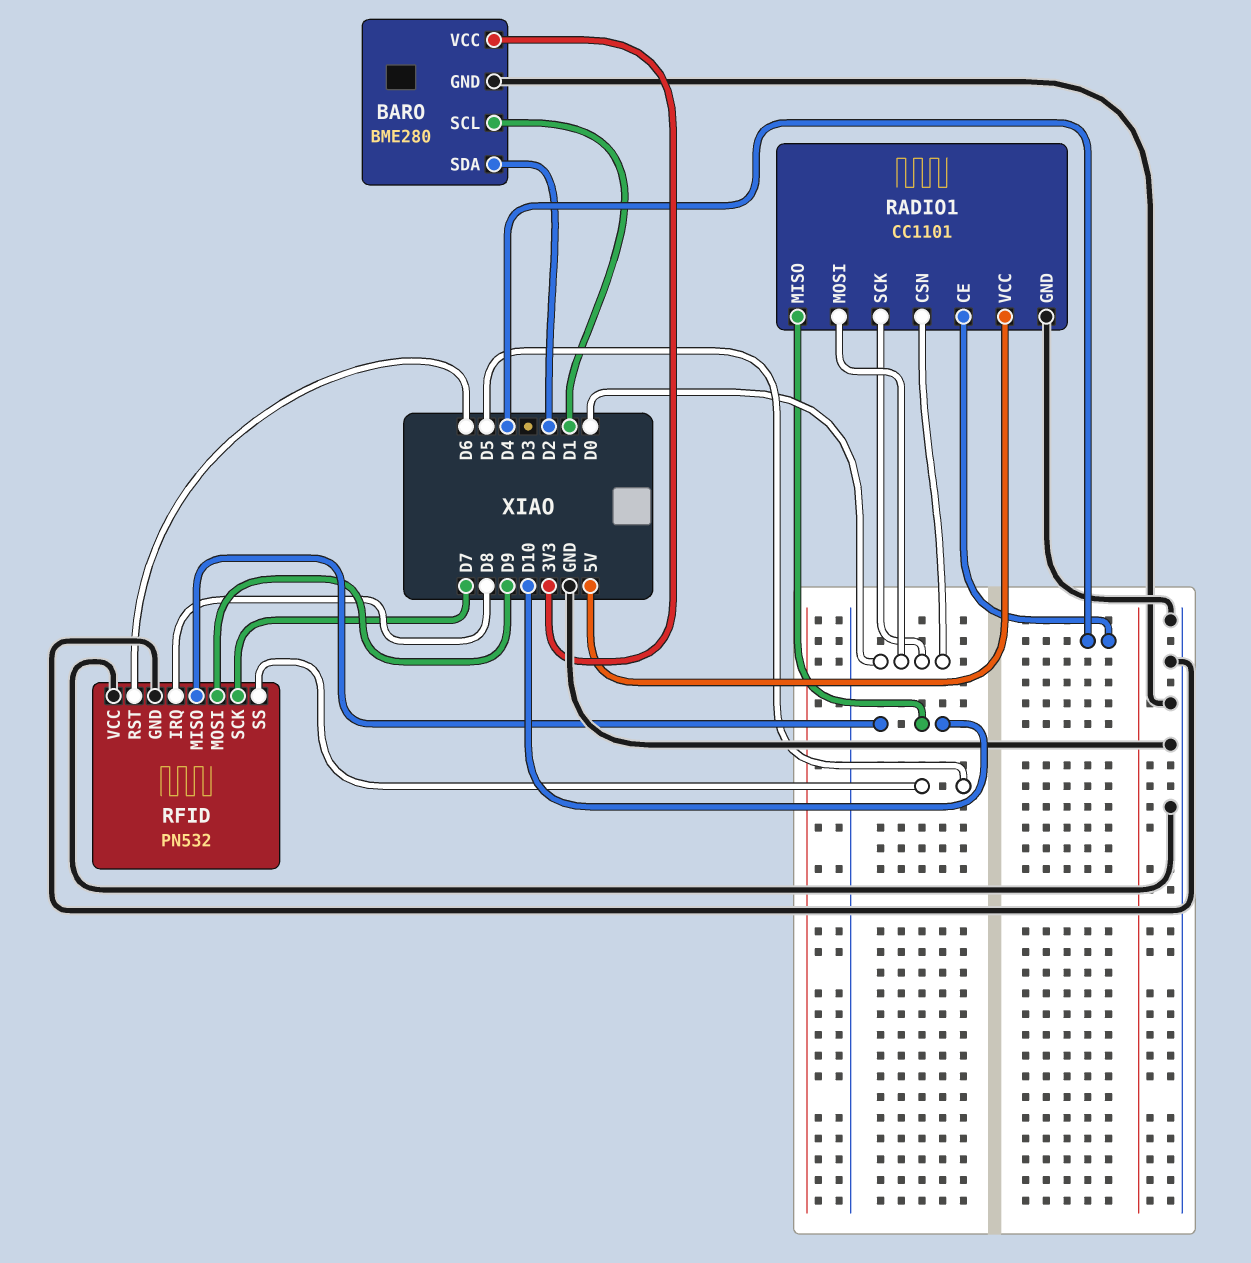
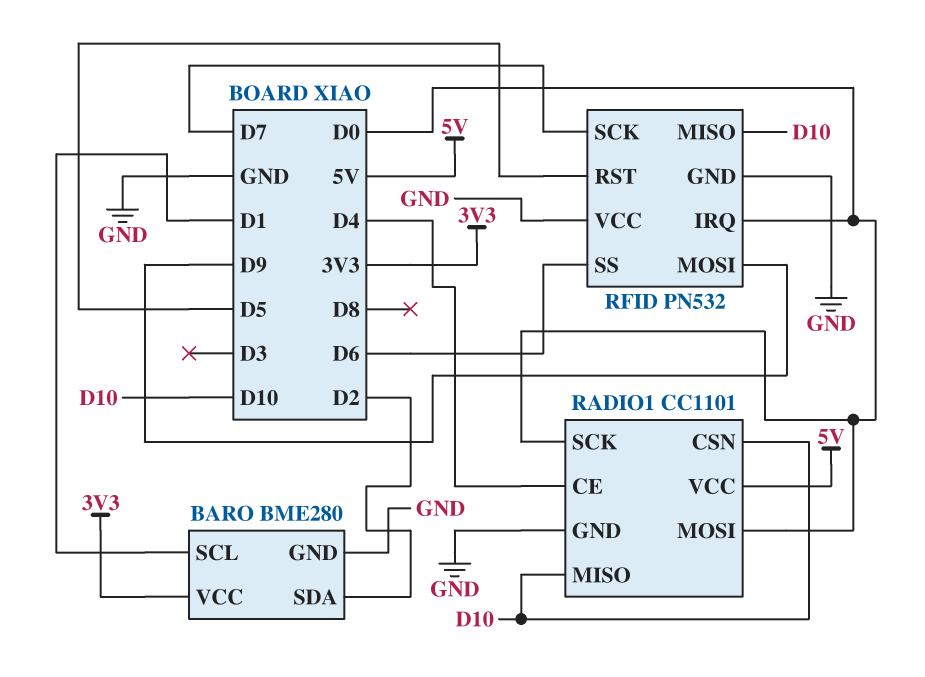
RADIO1 pin CSN: D0 -> D10
RFID pin IRQ: D8 -> D0
RFID pin RST: D6 -> D5
RFID pin SS: D5 -> D6

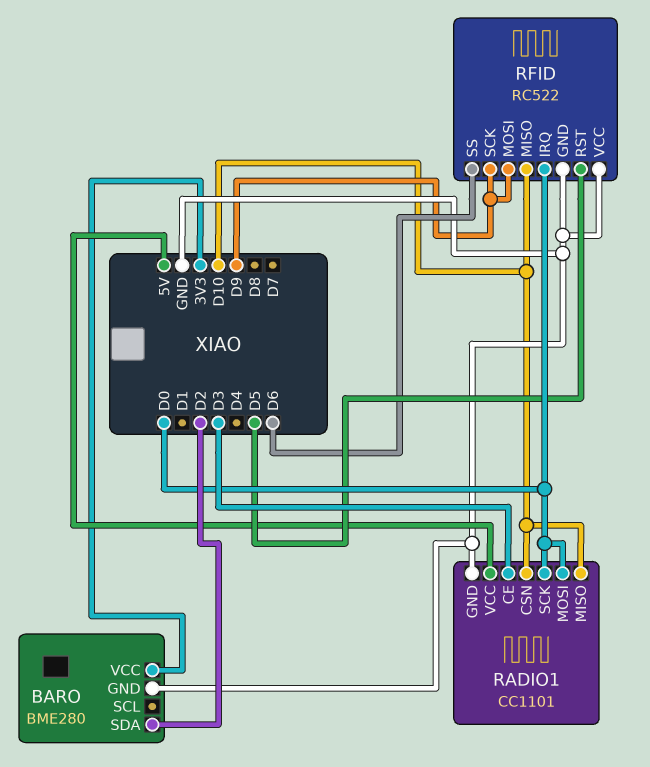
BARO pin SCL: D1 -> none
RADIO1 pin CE: D4 -> D3
RFID: PN532 -> RC522
RFID pin SCK: D7 -> D9

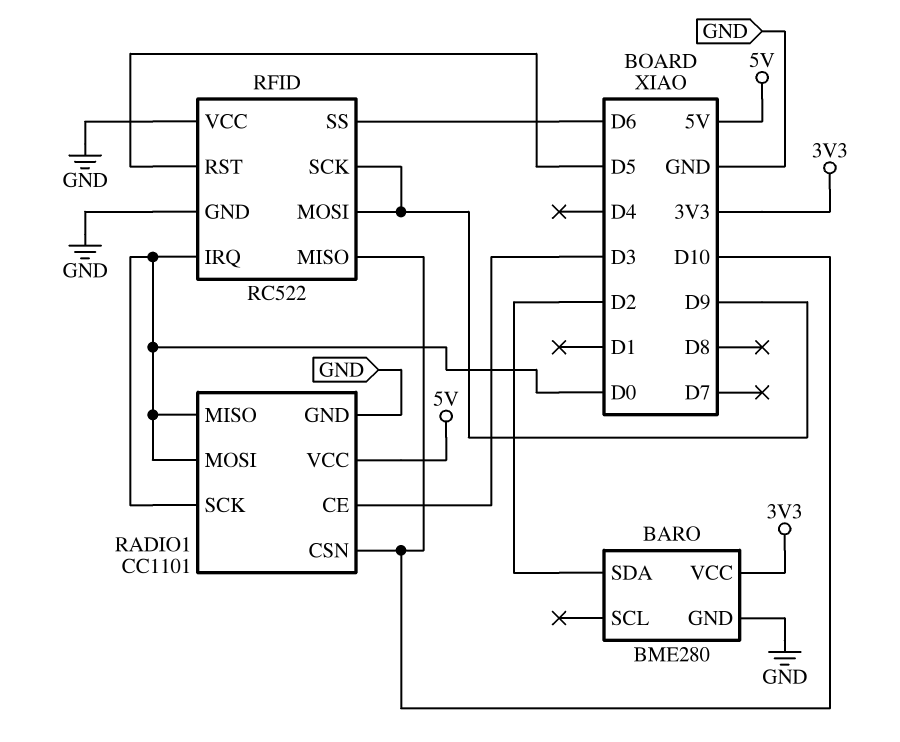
RADIO1 pin MISO: D10 -> D0

